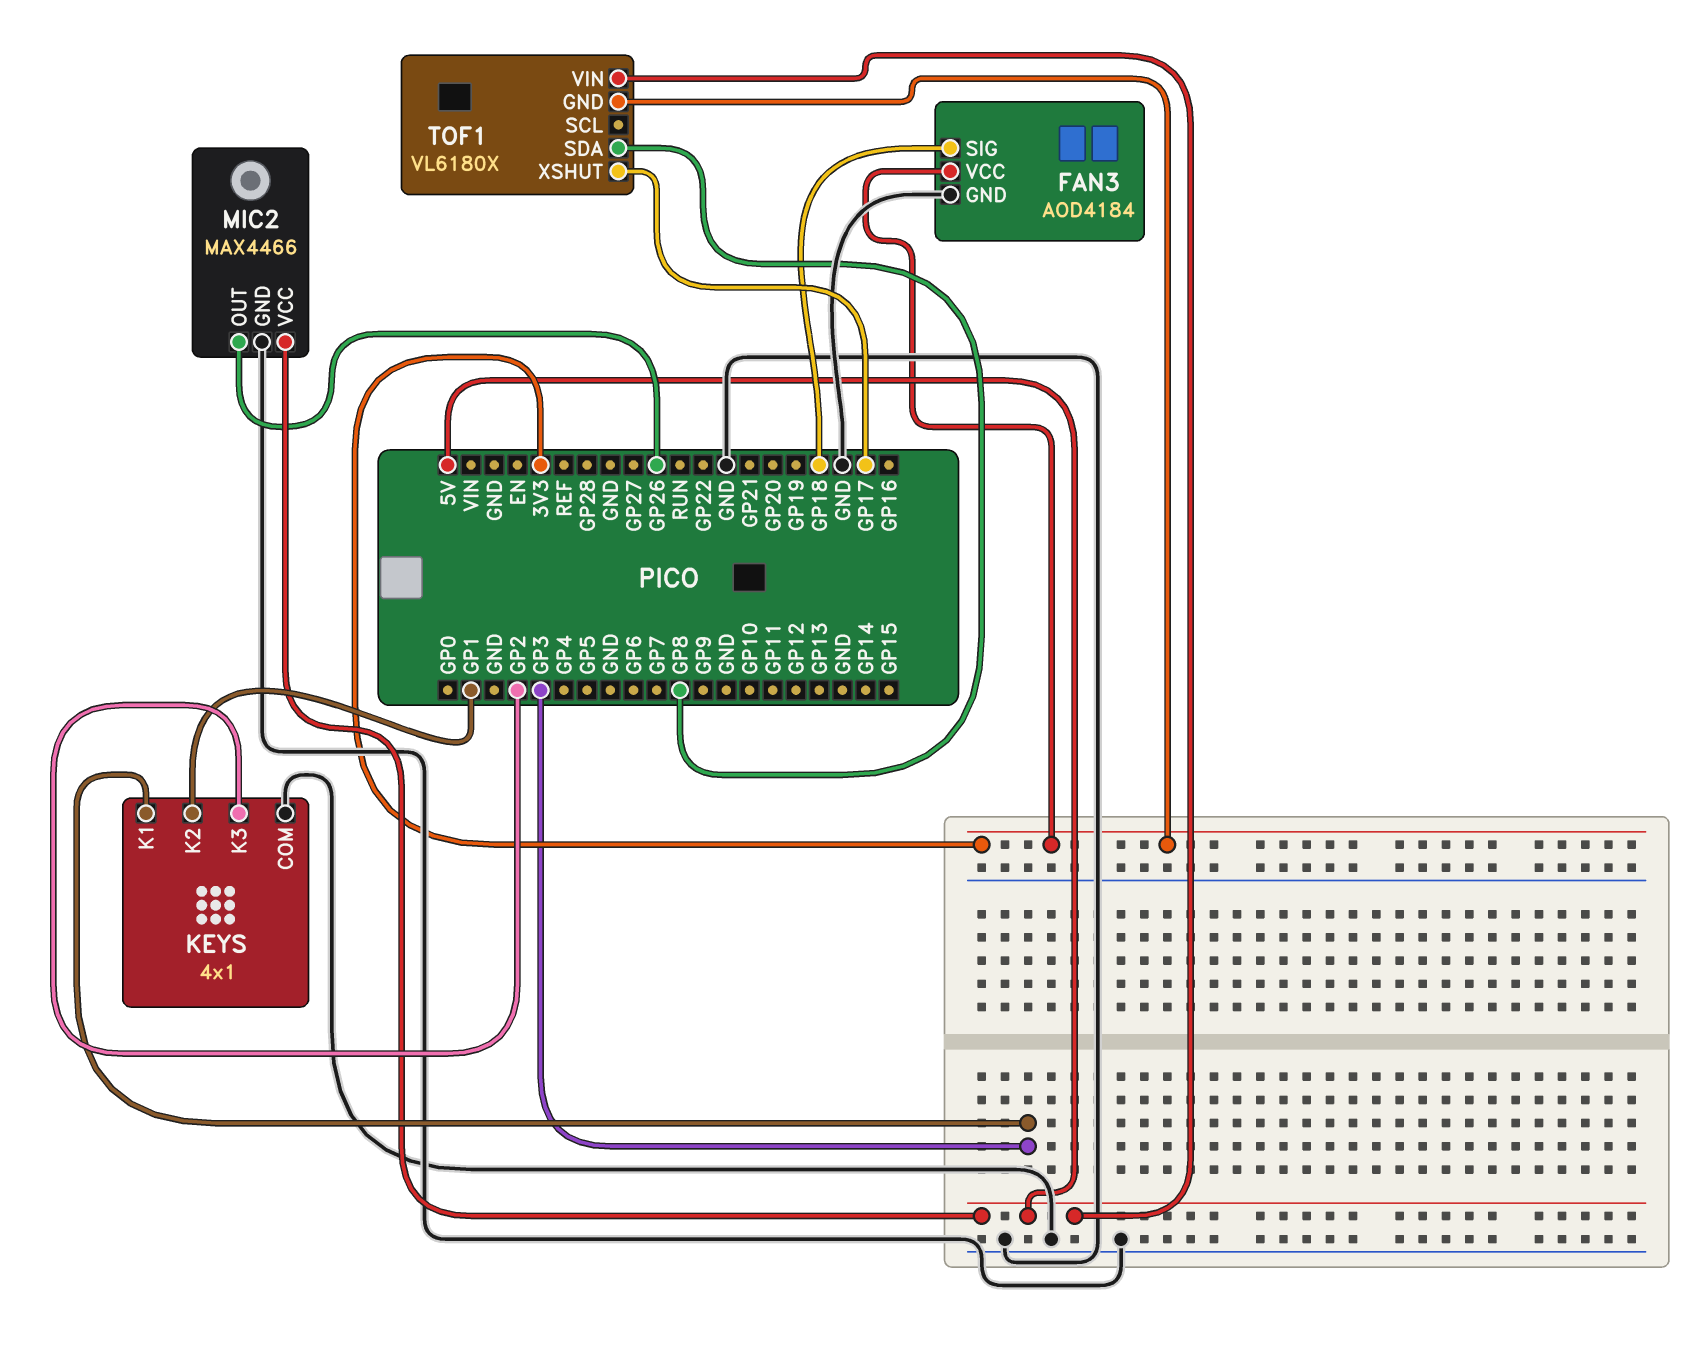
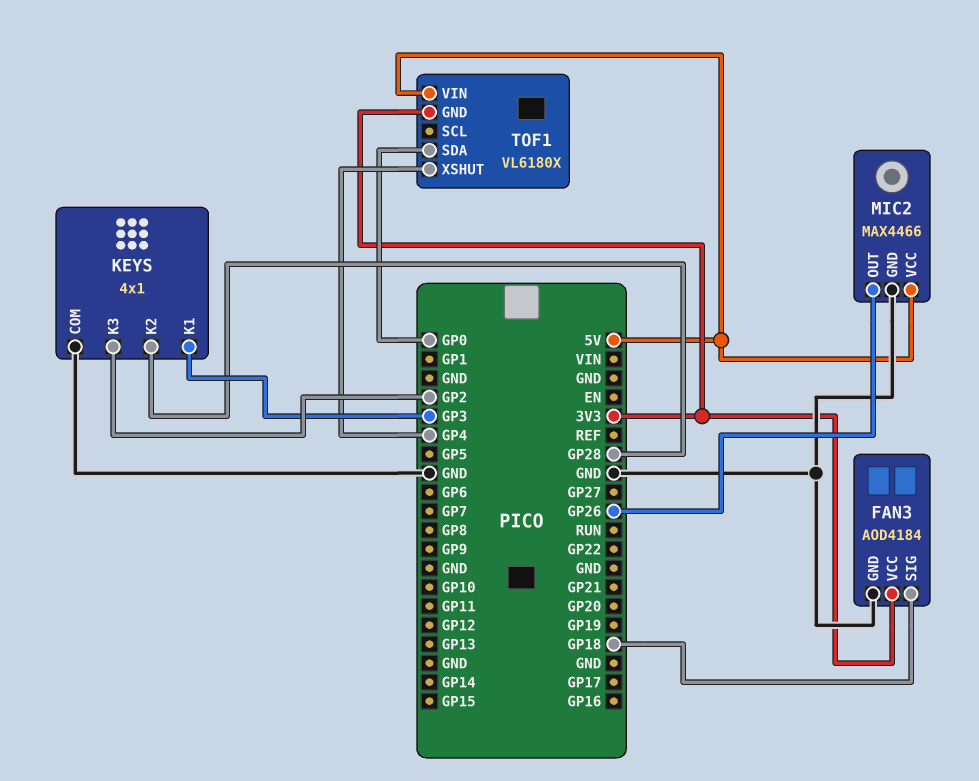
KEYS pin K2: GP1 -> GP28
TOF1 pin SDA: GP8 -> GP0
TOF1 pin XSHUT: GP17 -> GP4

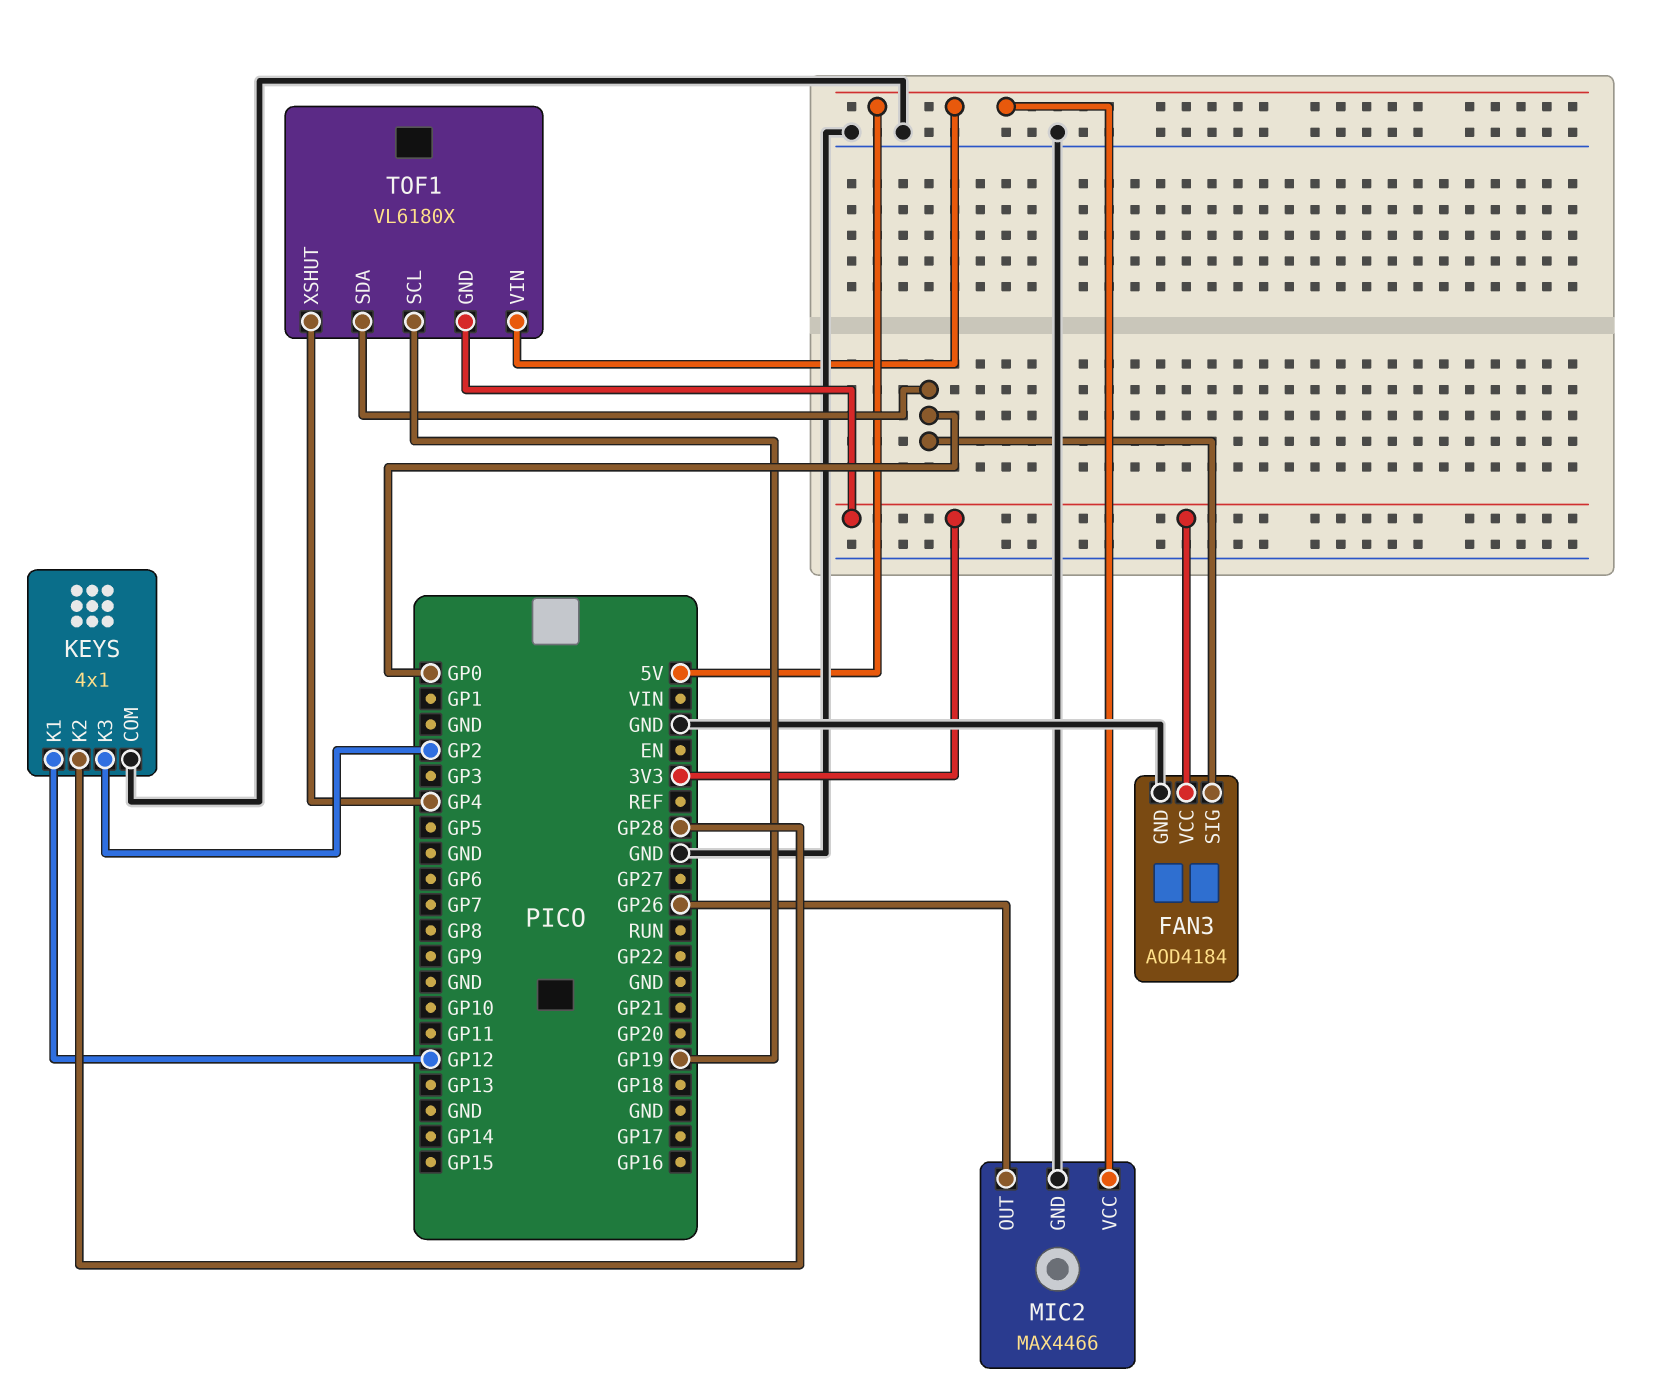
FAN3 pin SIG: GP18 -> GP0
KEYS pin K1: GP3 -> GP12
TOF1 pin SCL: none -> GP19

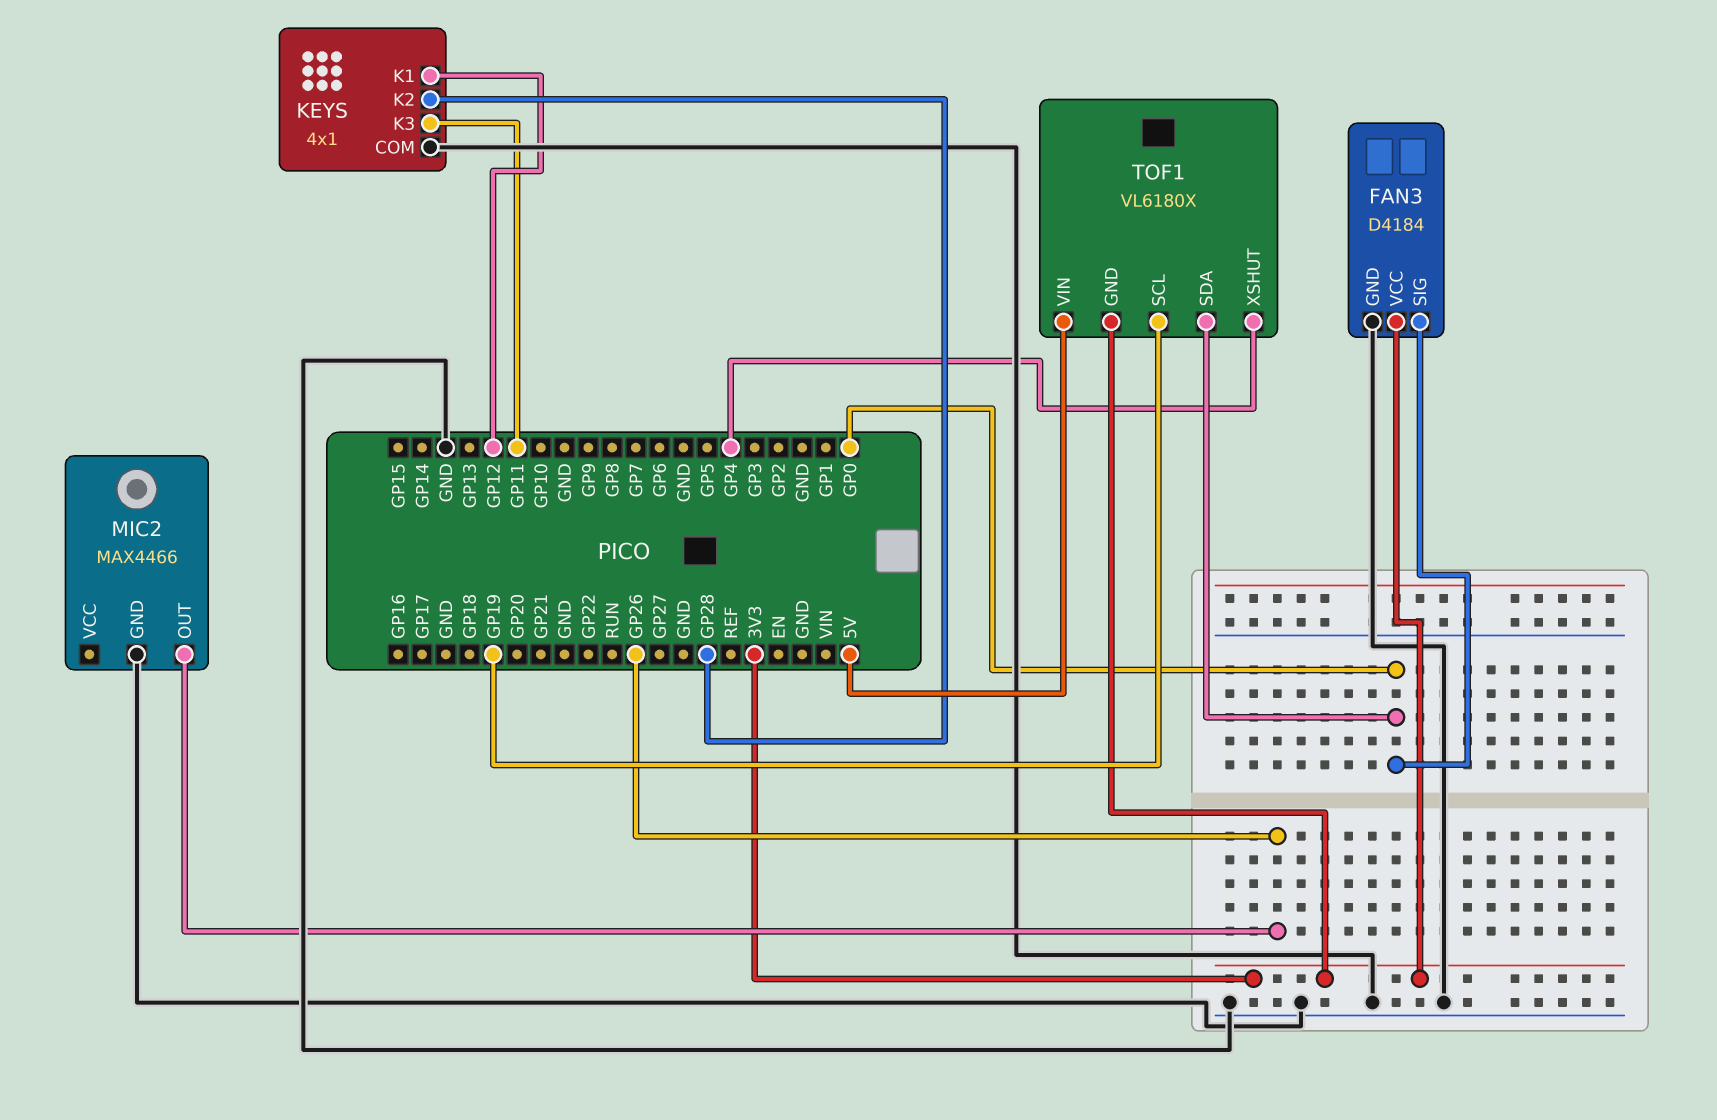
FAN3: AOD4184 -> D4184
KEYS pin K3: GP2 -> GP11
MIC2 pin VCC: 5V -> none

